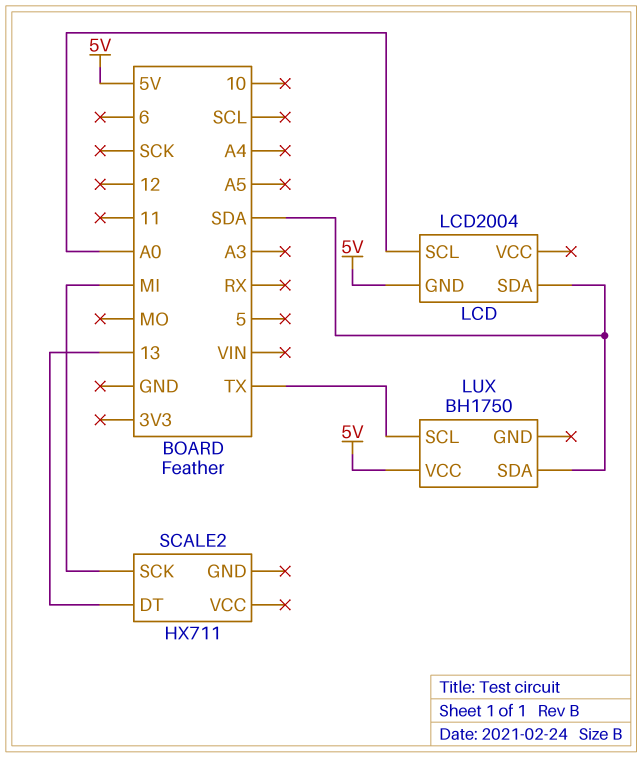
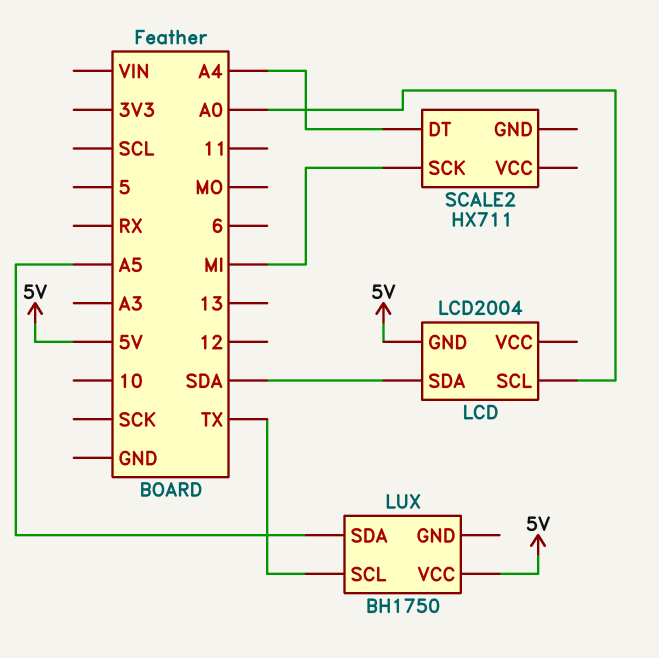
LUX pin SDA: SDA -> A5
SCALE2 pin DT: 13 -> A4

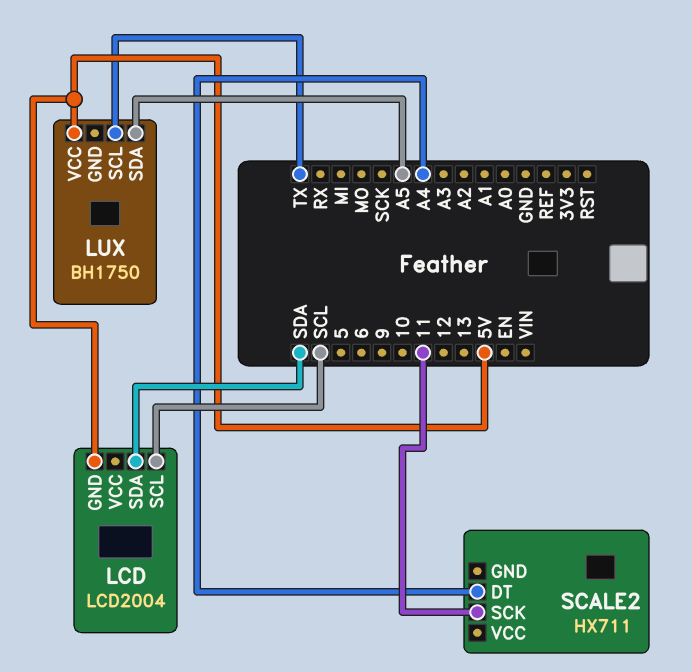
LCD pin SCL: A0 -> SCL
SCALE2 pin SCK: MI -> 11

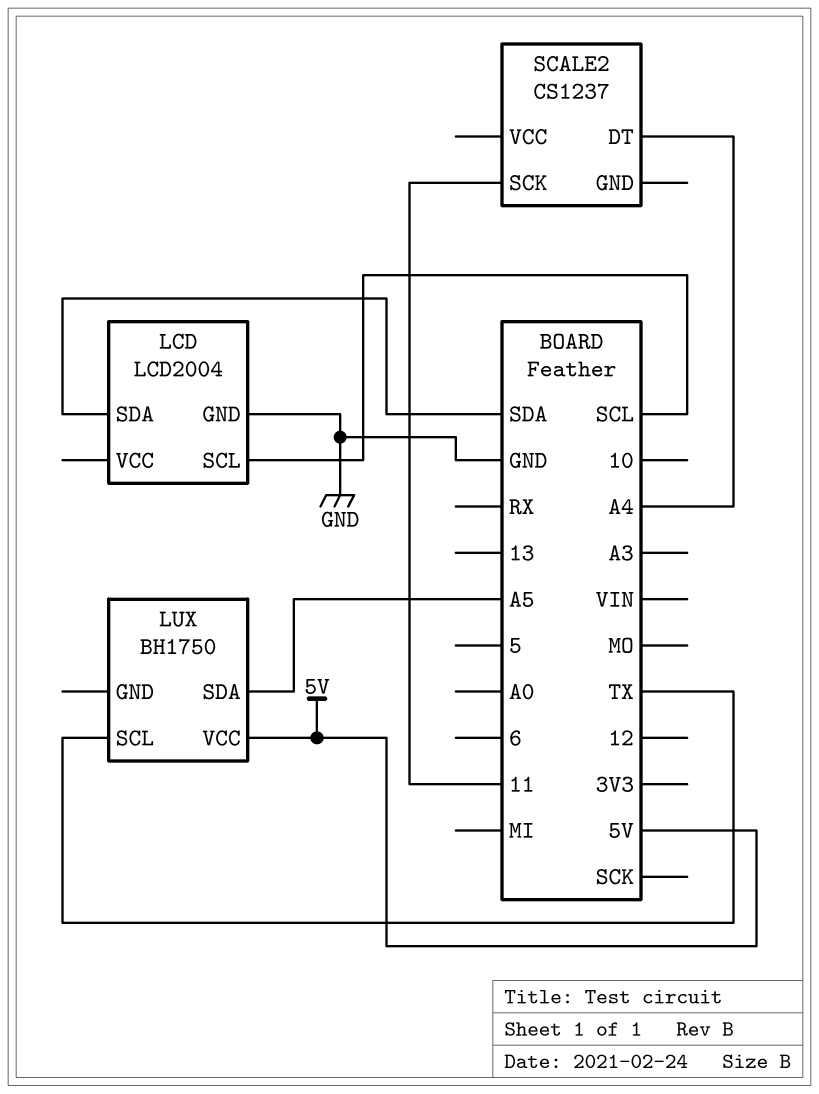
LCD pin GND: 5V -> GND
SCALE2: HX711 -> CS1237

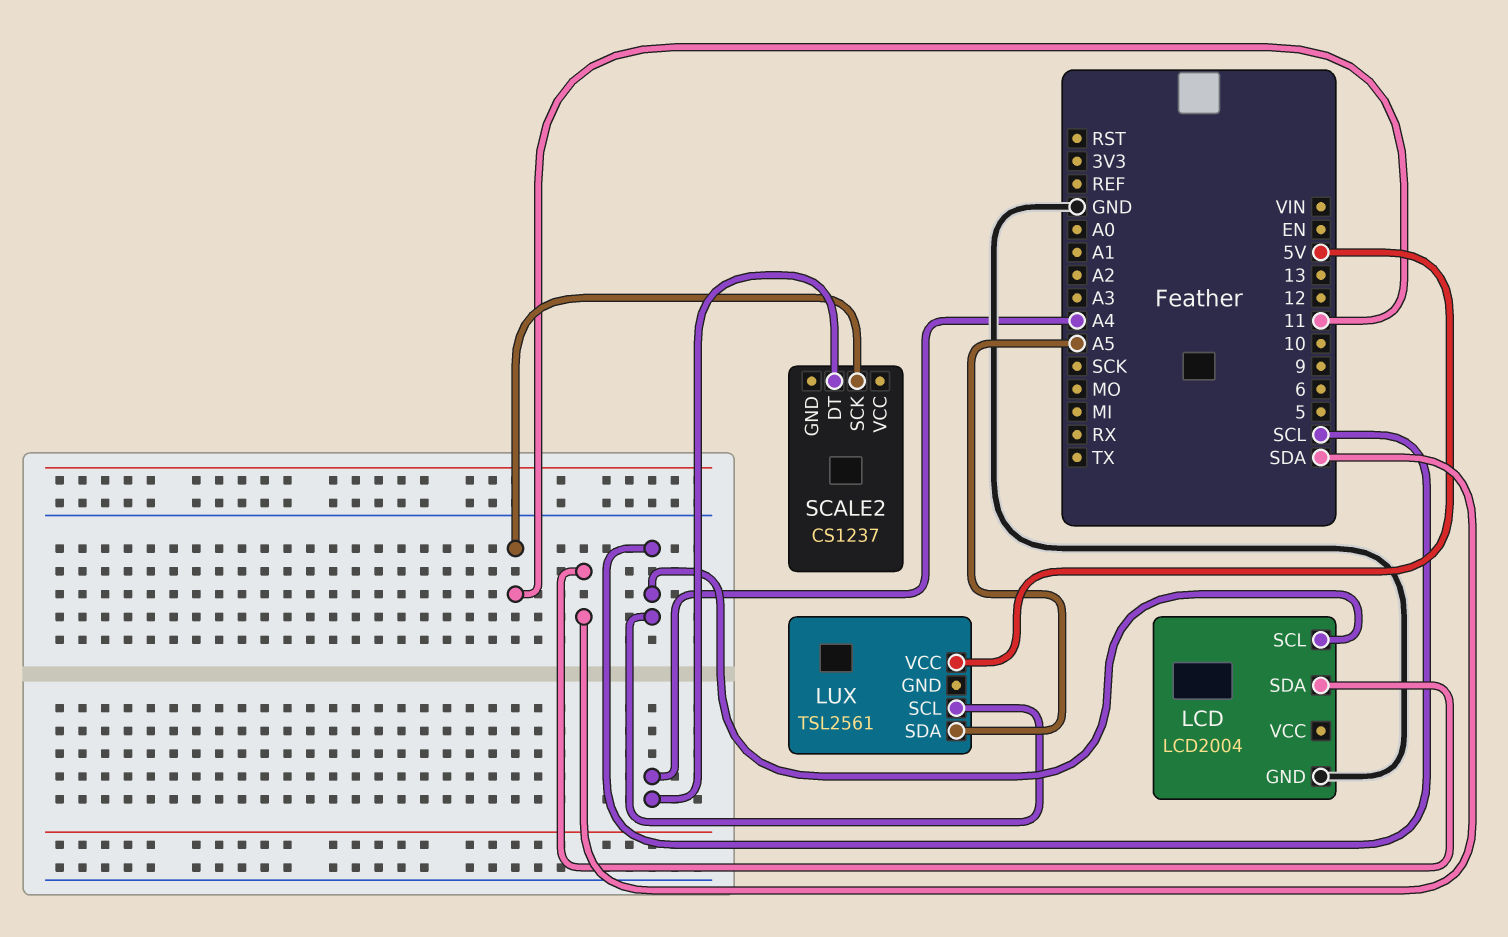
LUX: BH1750 -> TSL2561
LUX pin SCL: TX -> SCL

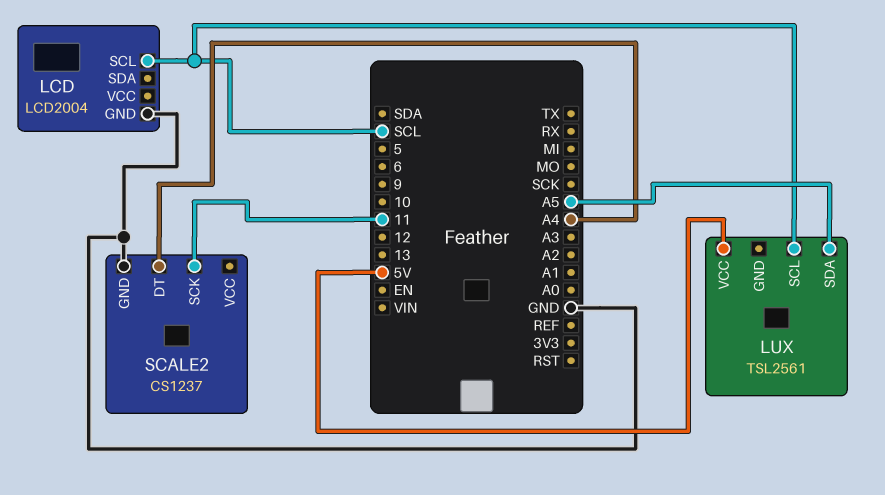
LCD pin SDA: SDA -> none
SCALE2 pin GND: none -> GND

